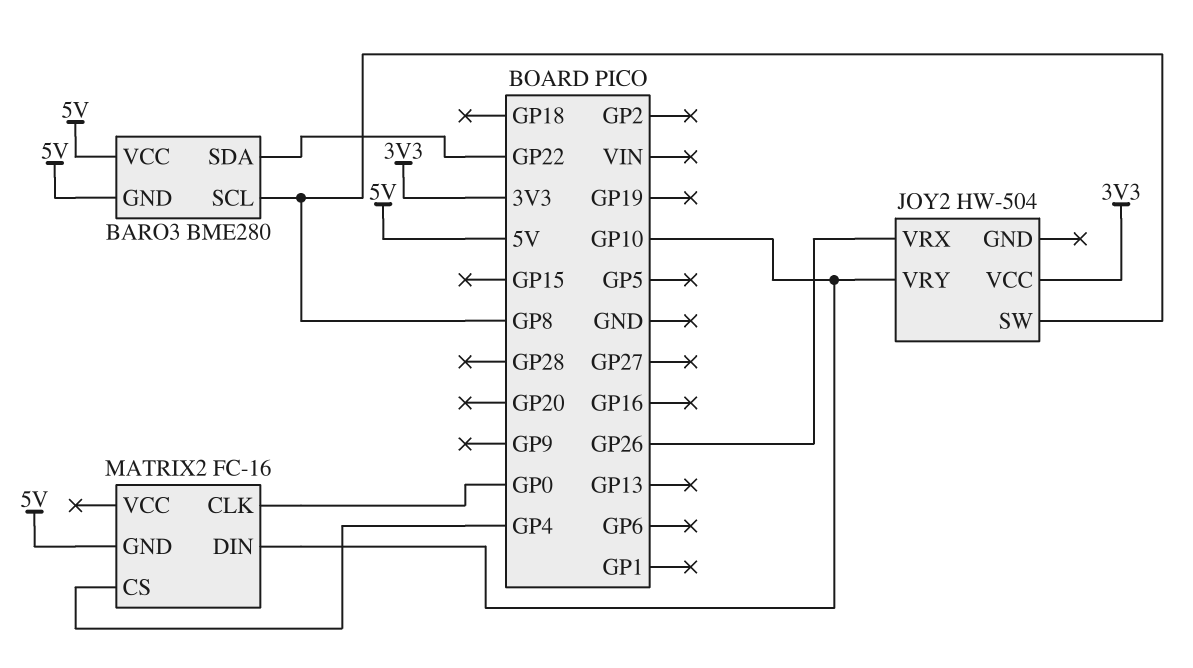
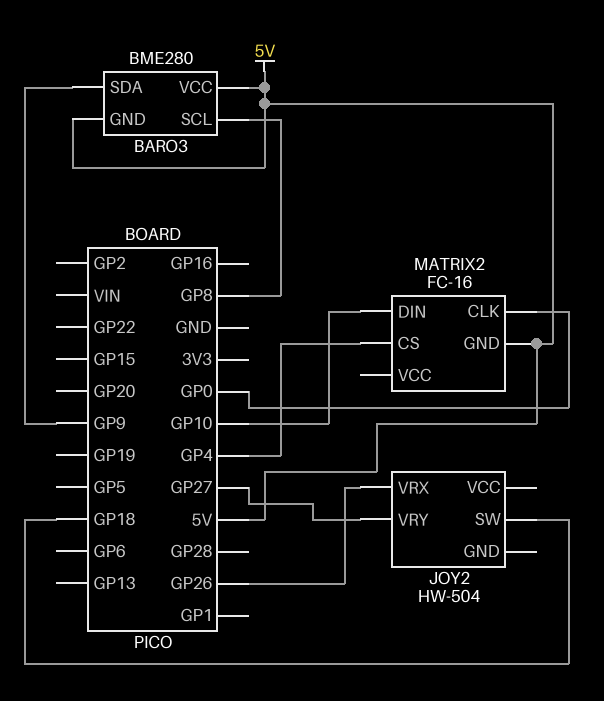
BARO3 pin SDA: GP22 -> GP9
JOY2 pin SW: GP8 -> GP18
JOY2 pin VCC: 3V3 -> none
JOY2 pin VRY: GP10 -> GP27

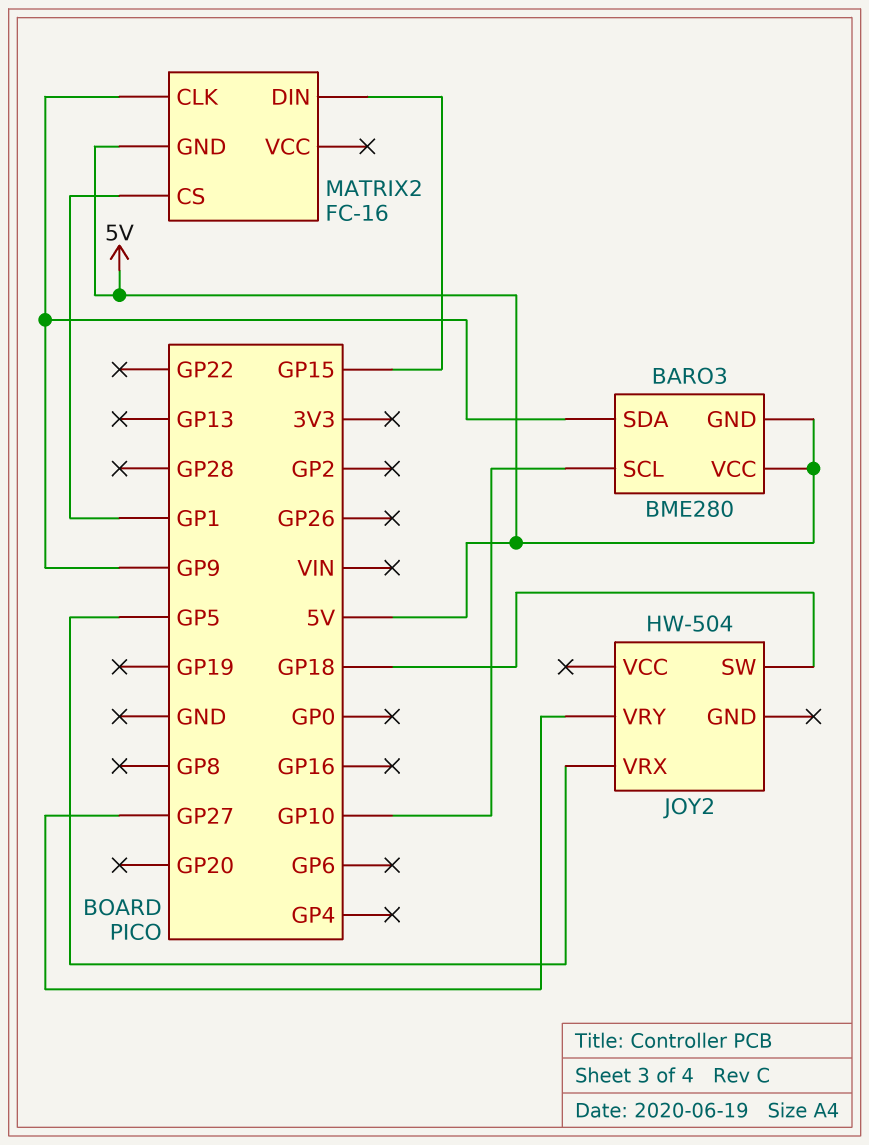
BARO3 pin SCL: GP8 -> GP10
JOY2 pin VRX: GP26 -> GP5
MATRIX2 pin CLK: GP0 -> GP9
MATRIX2 pin CS: GP4 -> GP1
MATRIX2 pin DIN: GP10 -> GP15

